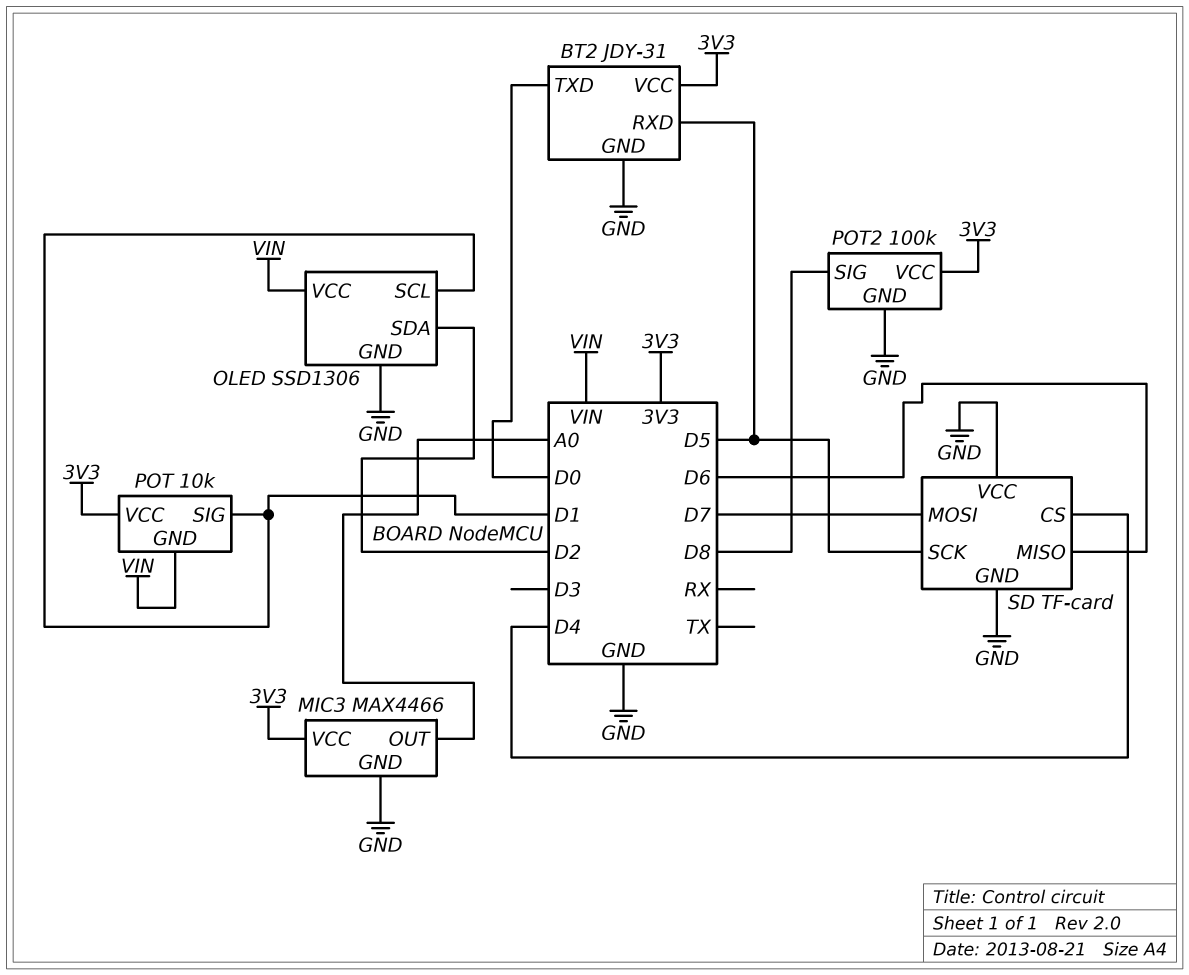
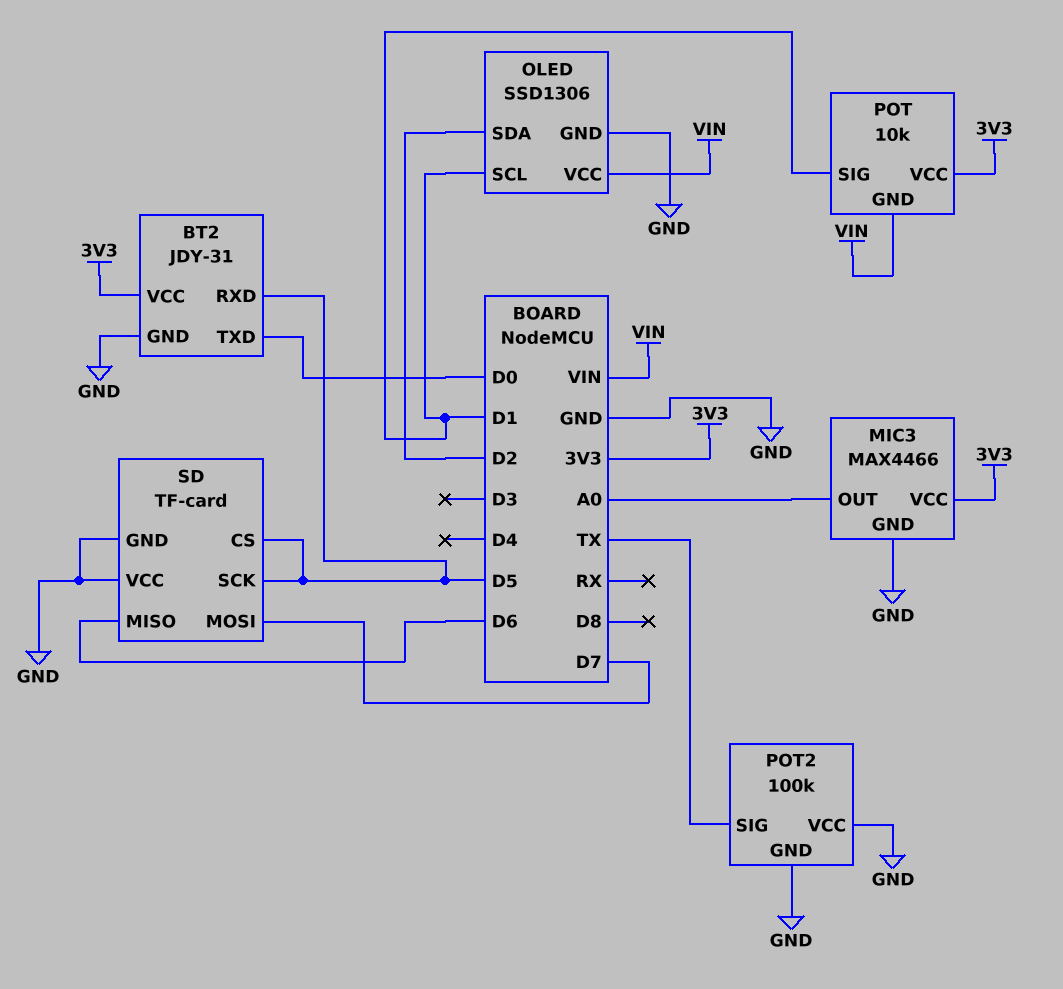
POT2 pin SIG: D8 -> TX
POT2 pin VCC: 3V3 -> GND
SD pin CS: D4 -> D5

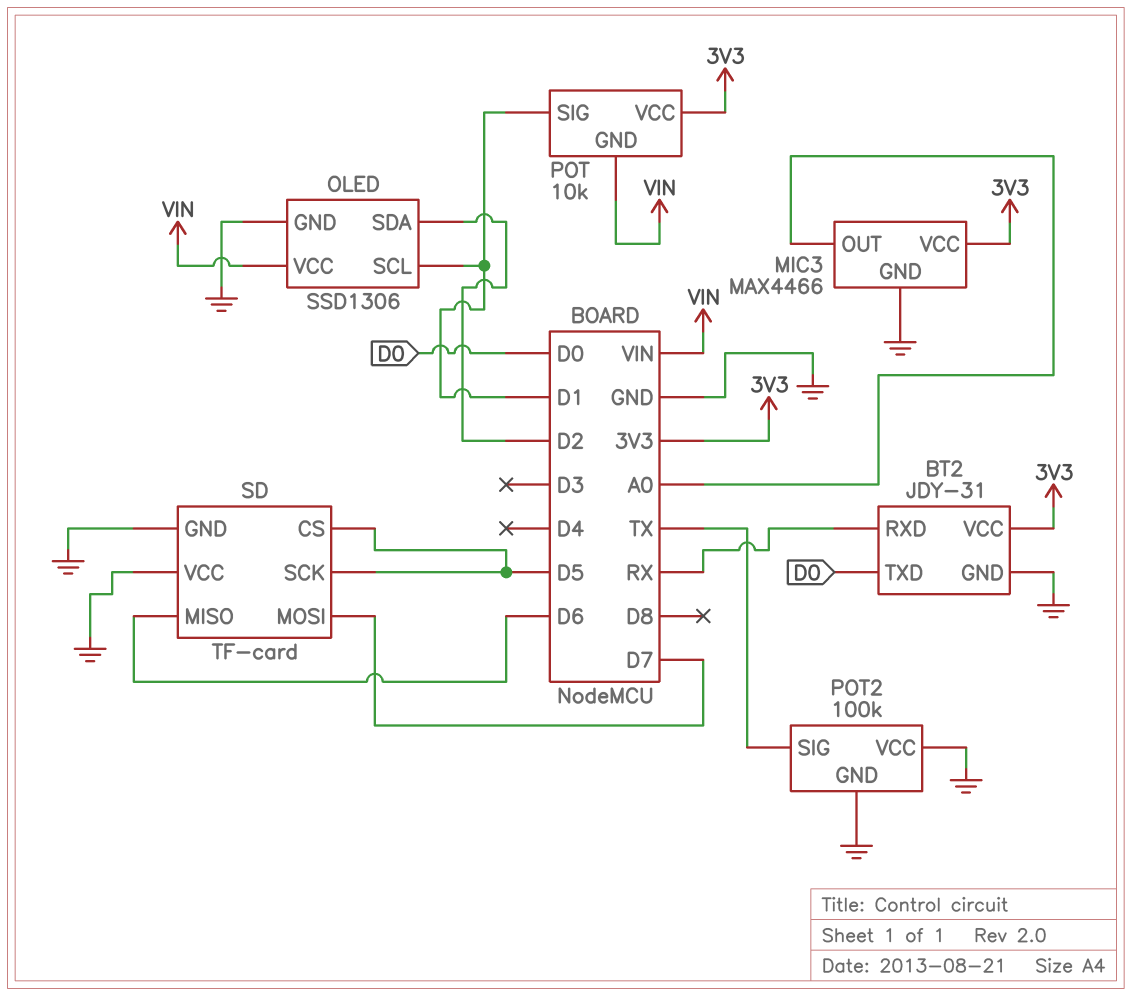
BT2 pin RXD: D5 -> RX

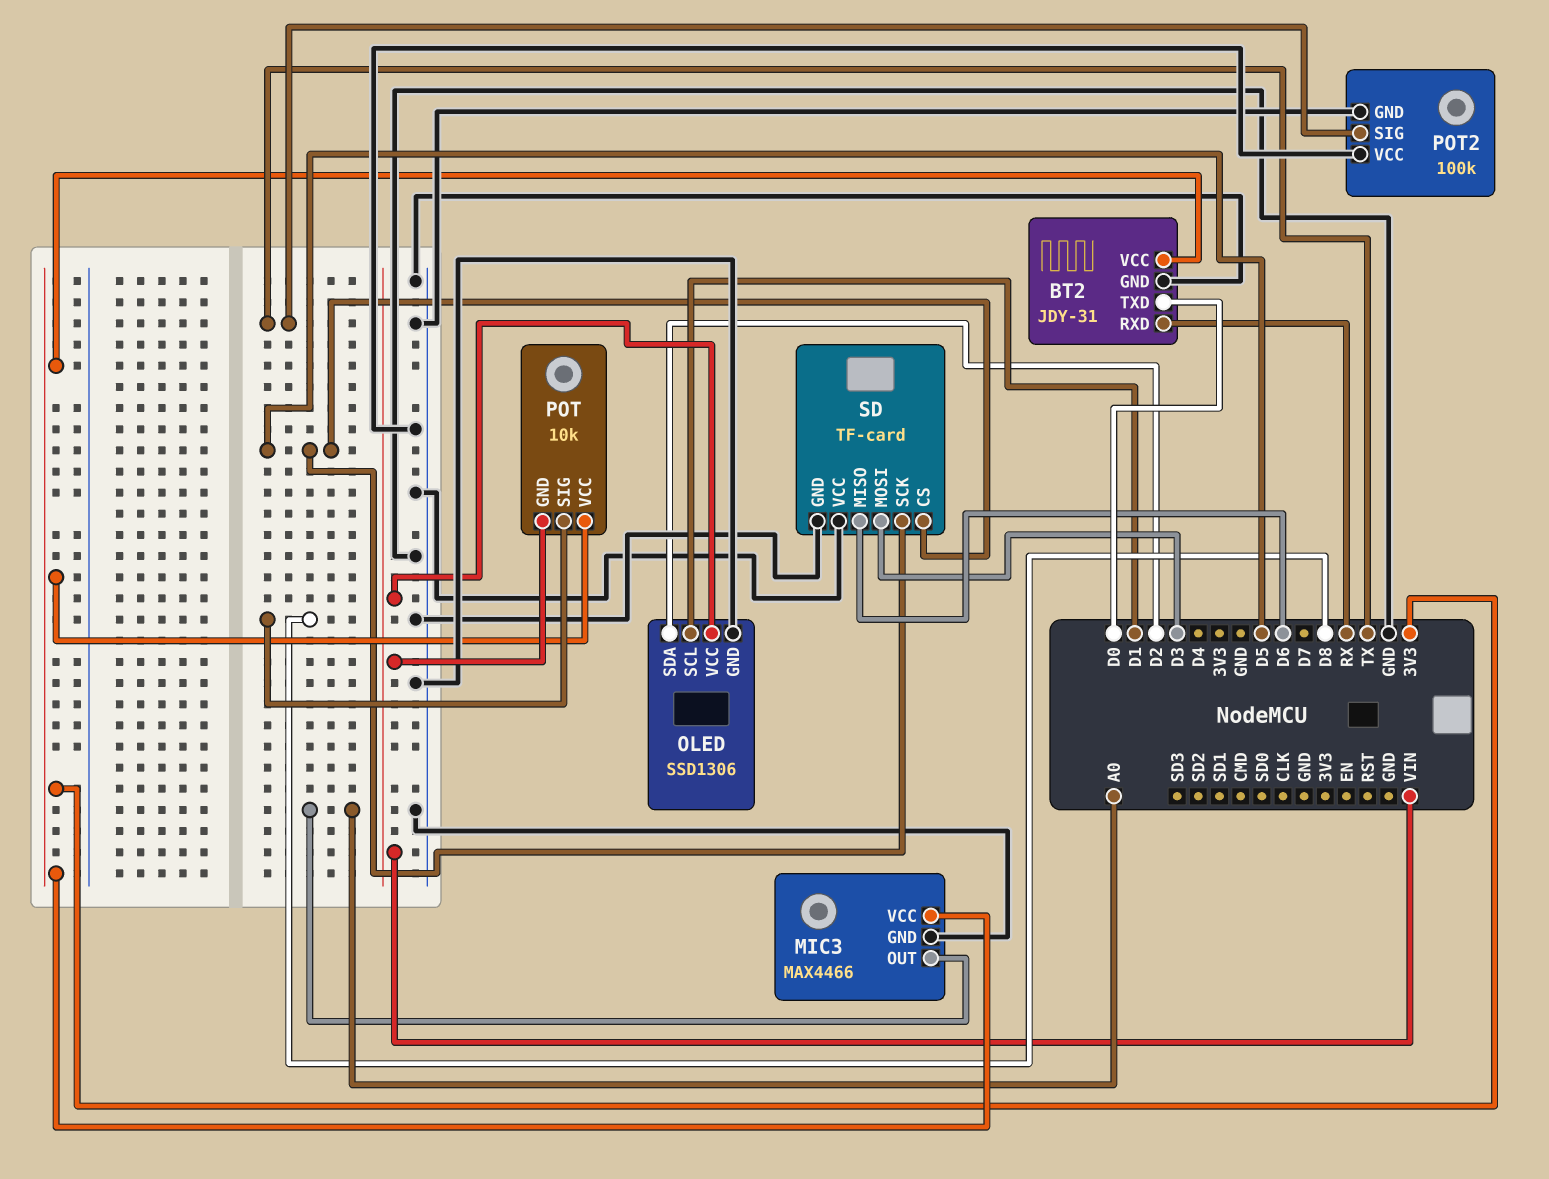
POT pin SIG: D1 -> D8
SD pin MOSI: D7 -> D3

